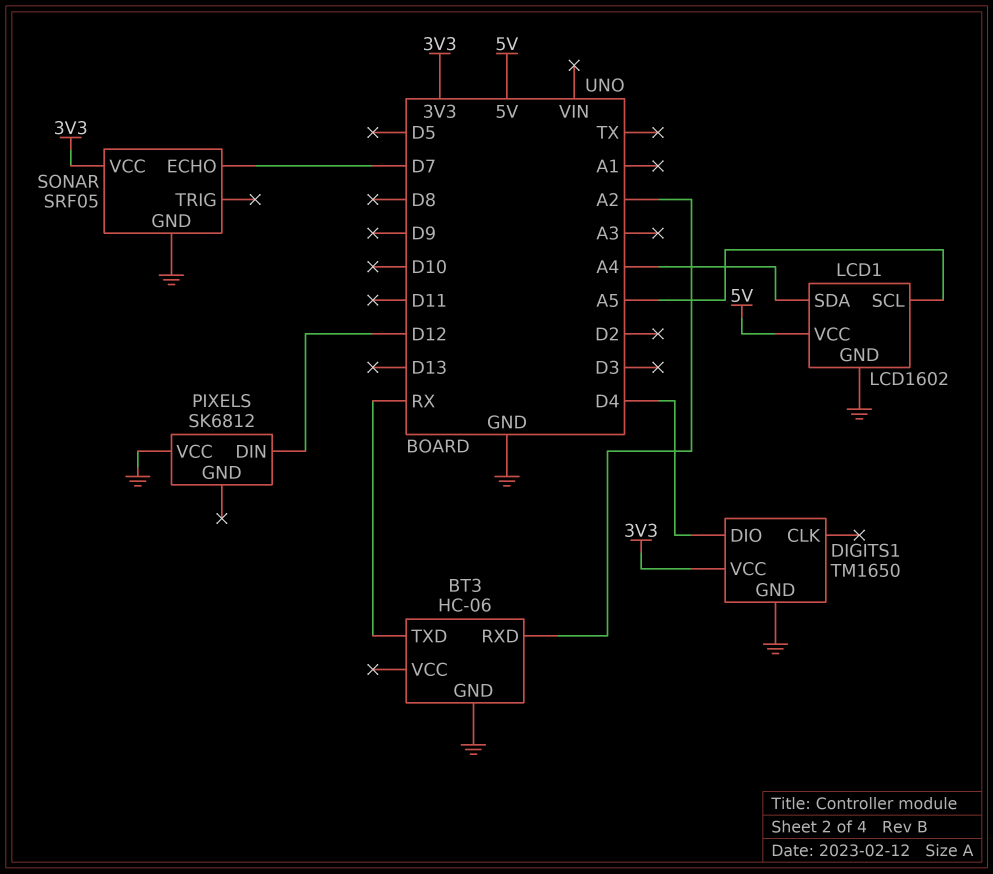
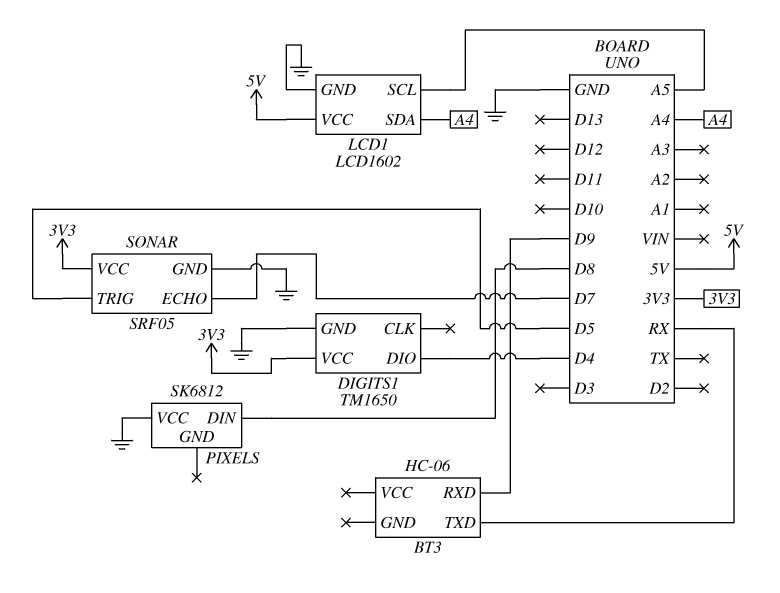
BT3 pin GND: GND -> none
BT3 pin RXD: A2 -> D9
PIXELS pin DIN: D12 -> D8
SONAR pin TRIG: none -> D5

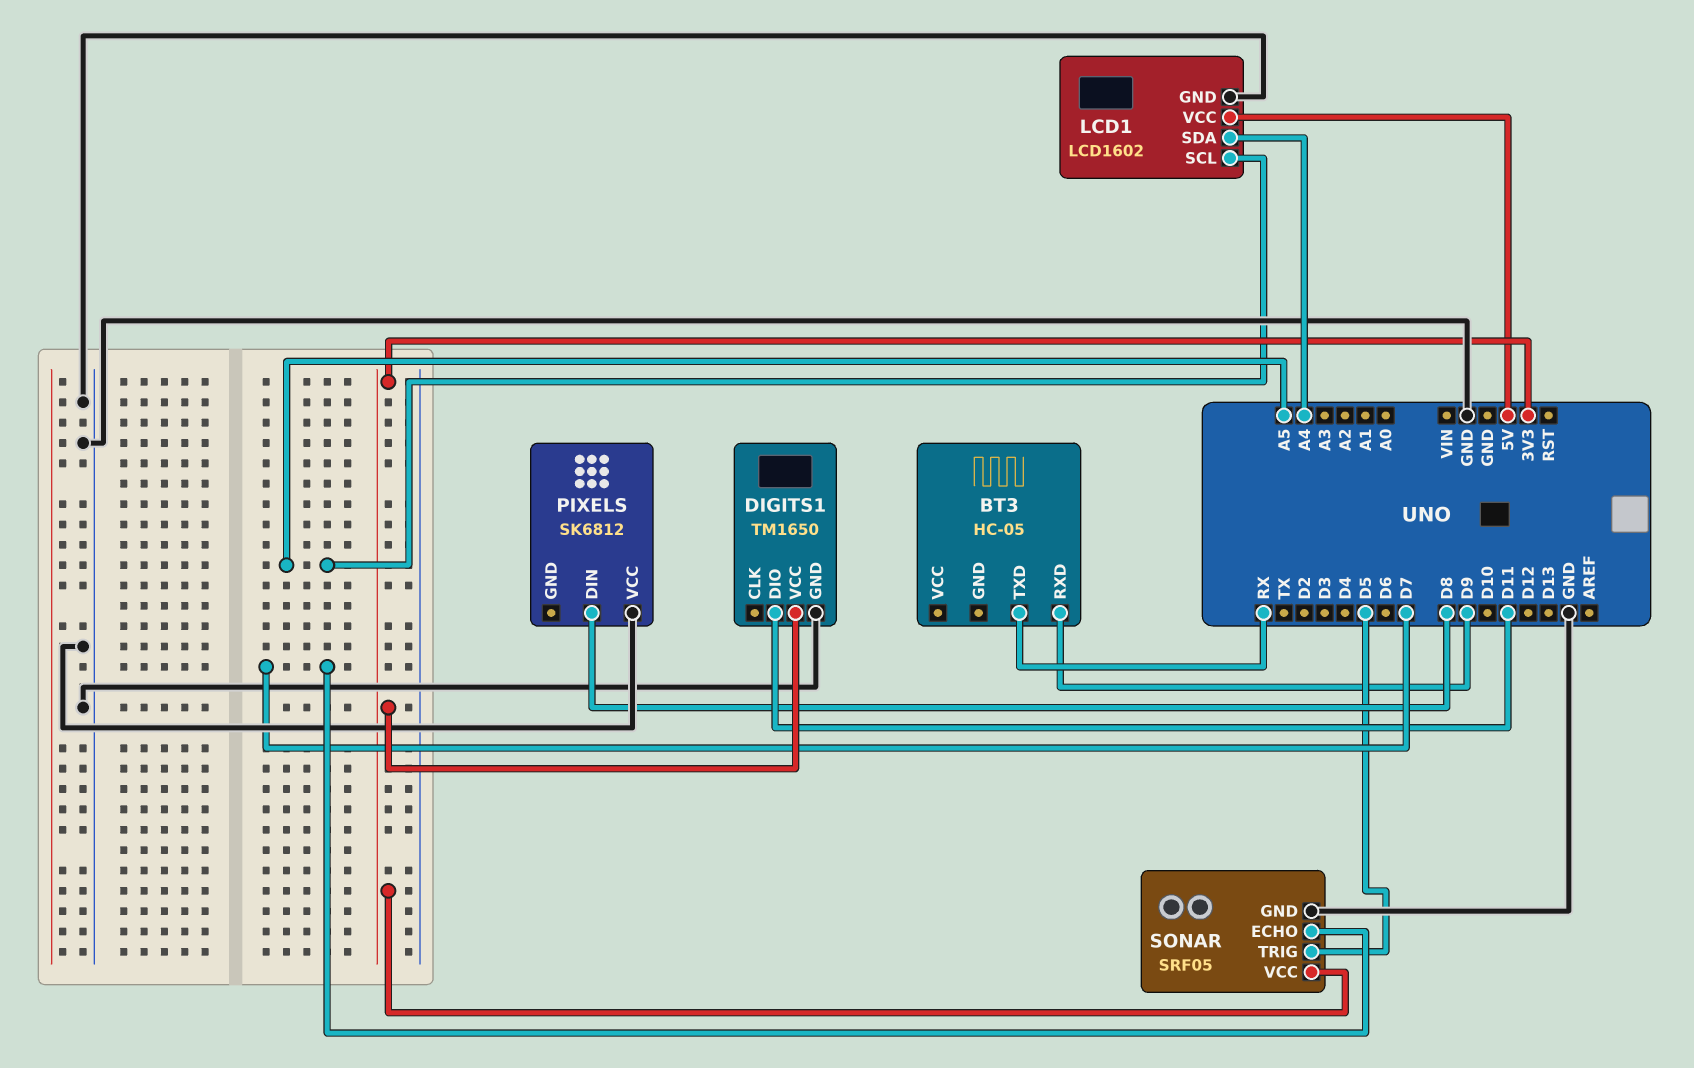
BT3: HC-06 -> HC-05
DIGITS1 pin DIO: D4 -> D11

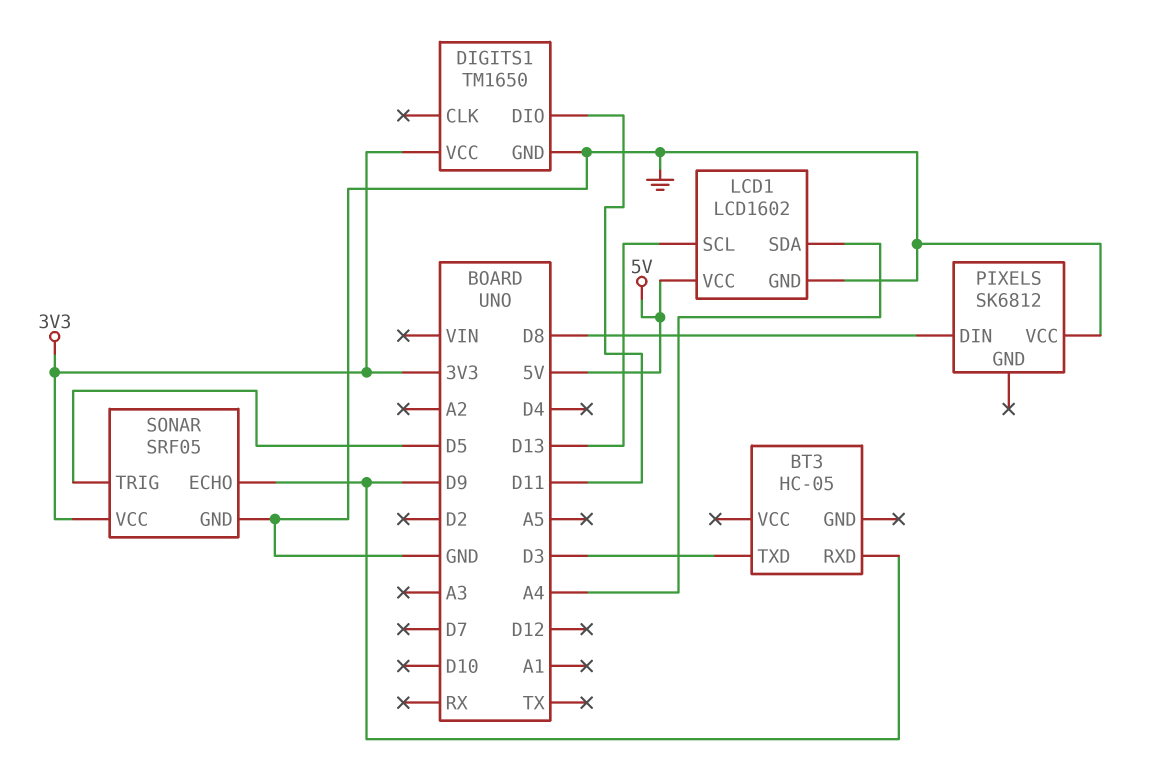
BT3 pin TXD: RX -> D3
LCD1 pin SCL: A5 -> D13
SONAR pin ECHO: D7 -> D9

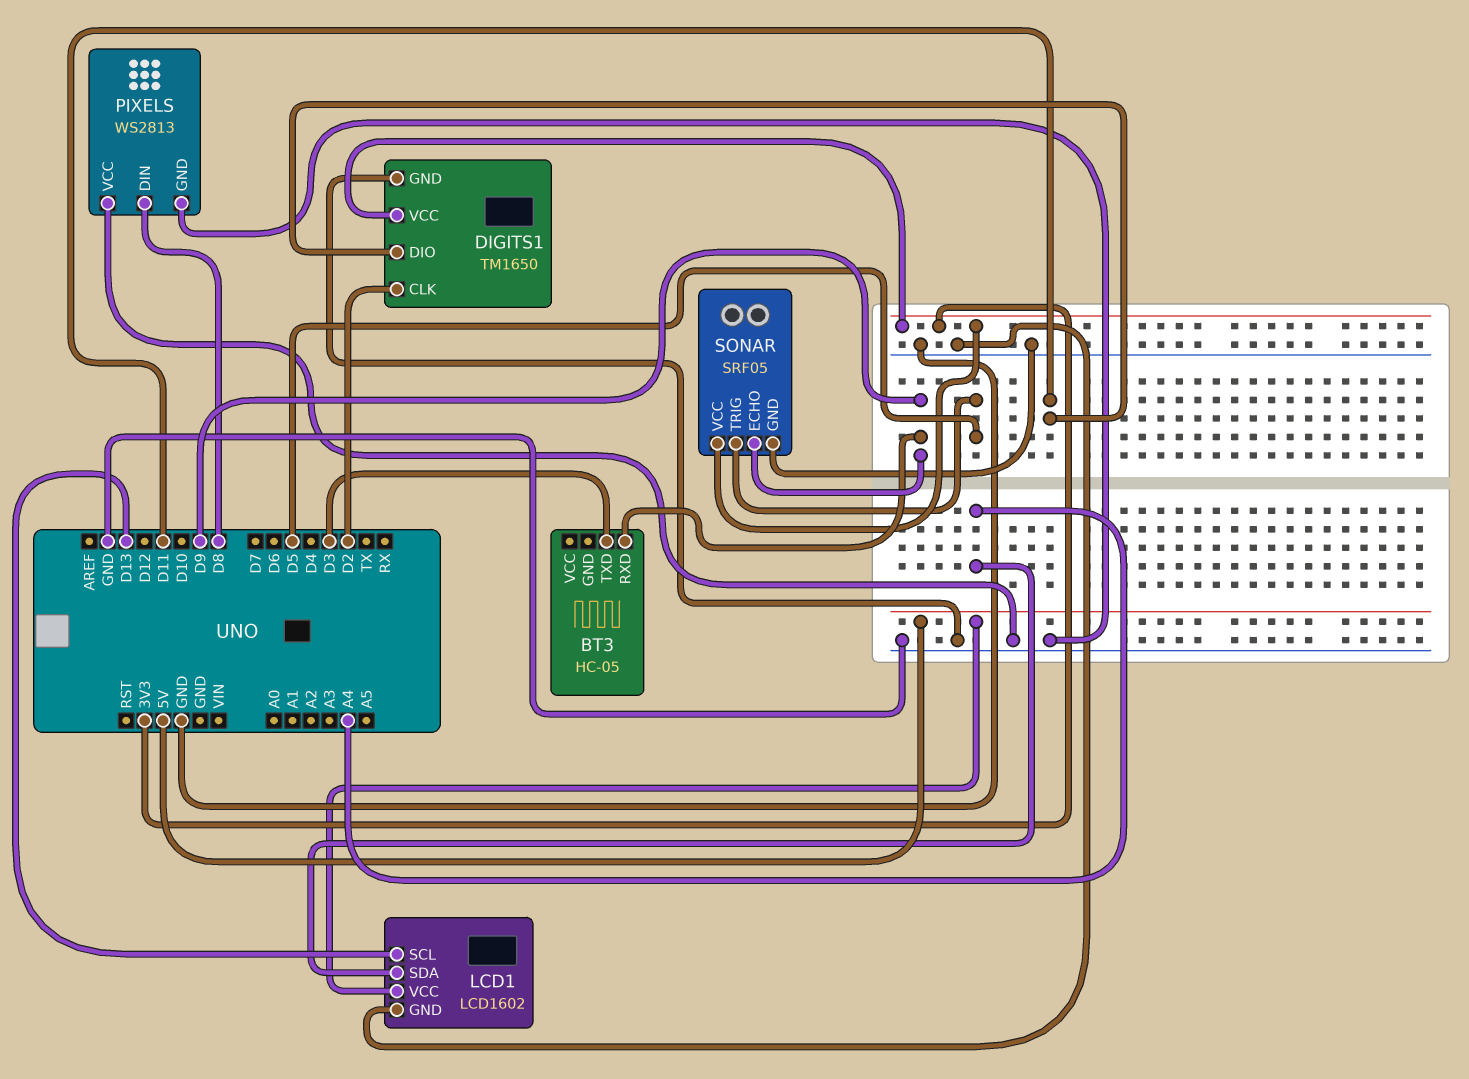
DIGITS1 pin CLK: none -> D2
PIXELS: SK6812 -> WS2813
PIXELS pin GND: none -> GND

